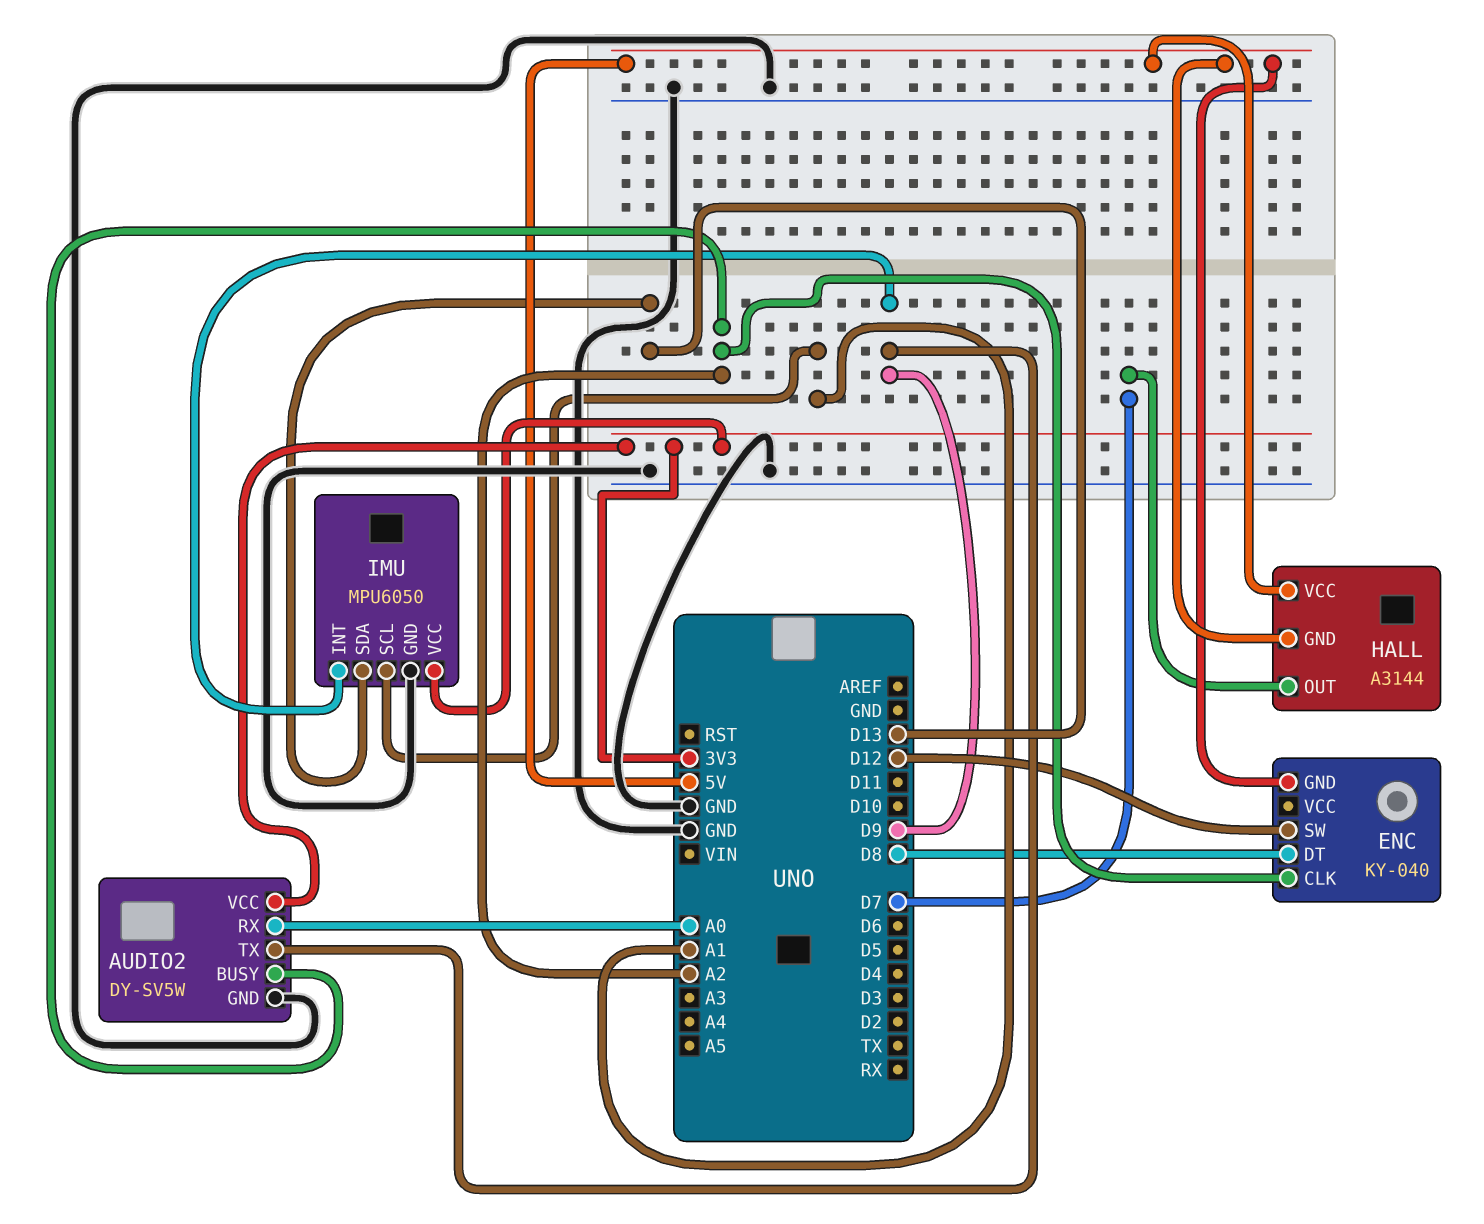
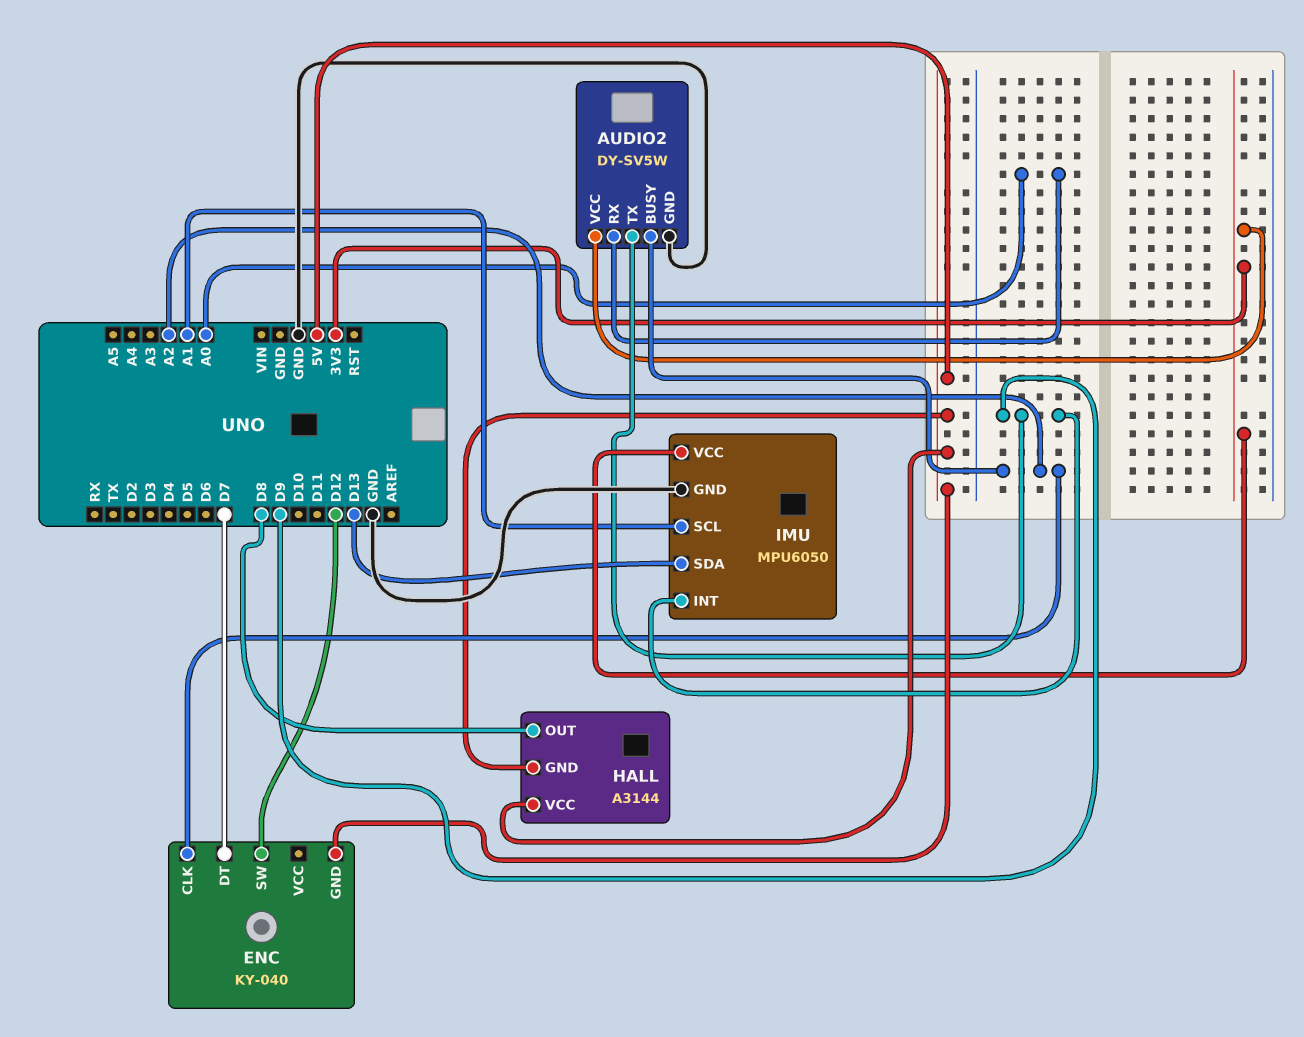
ENC pin DT: D8 -> D7
HALL pin OUT: D7 -> D8

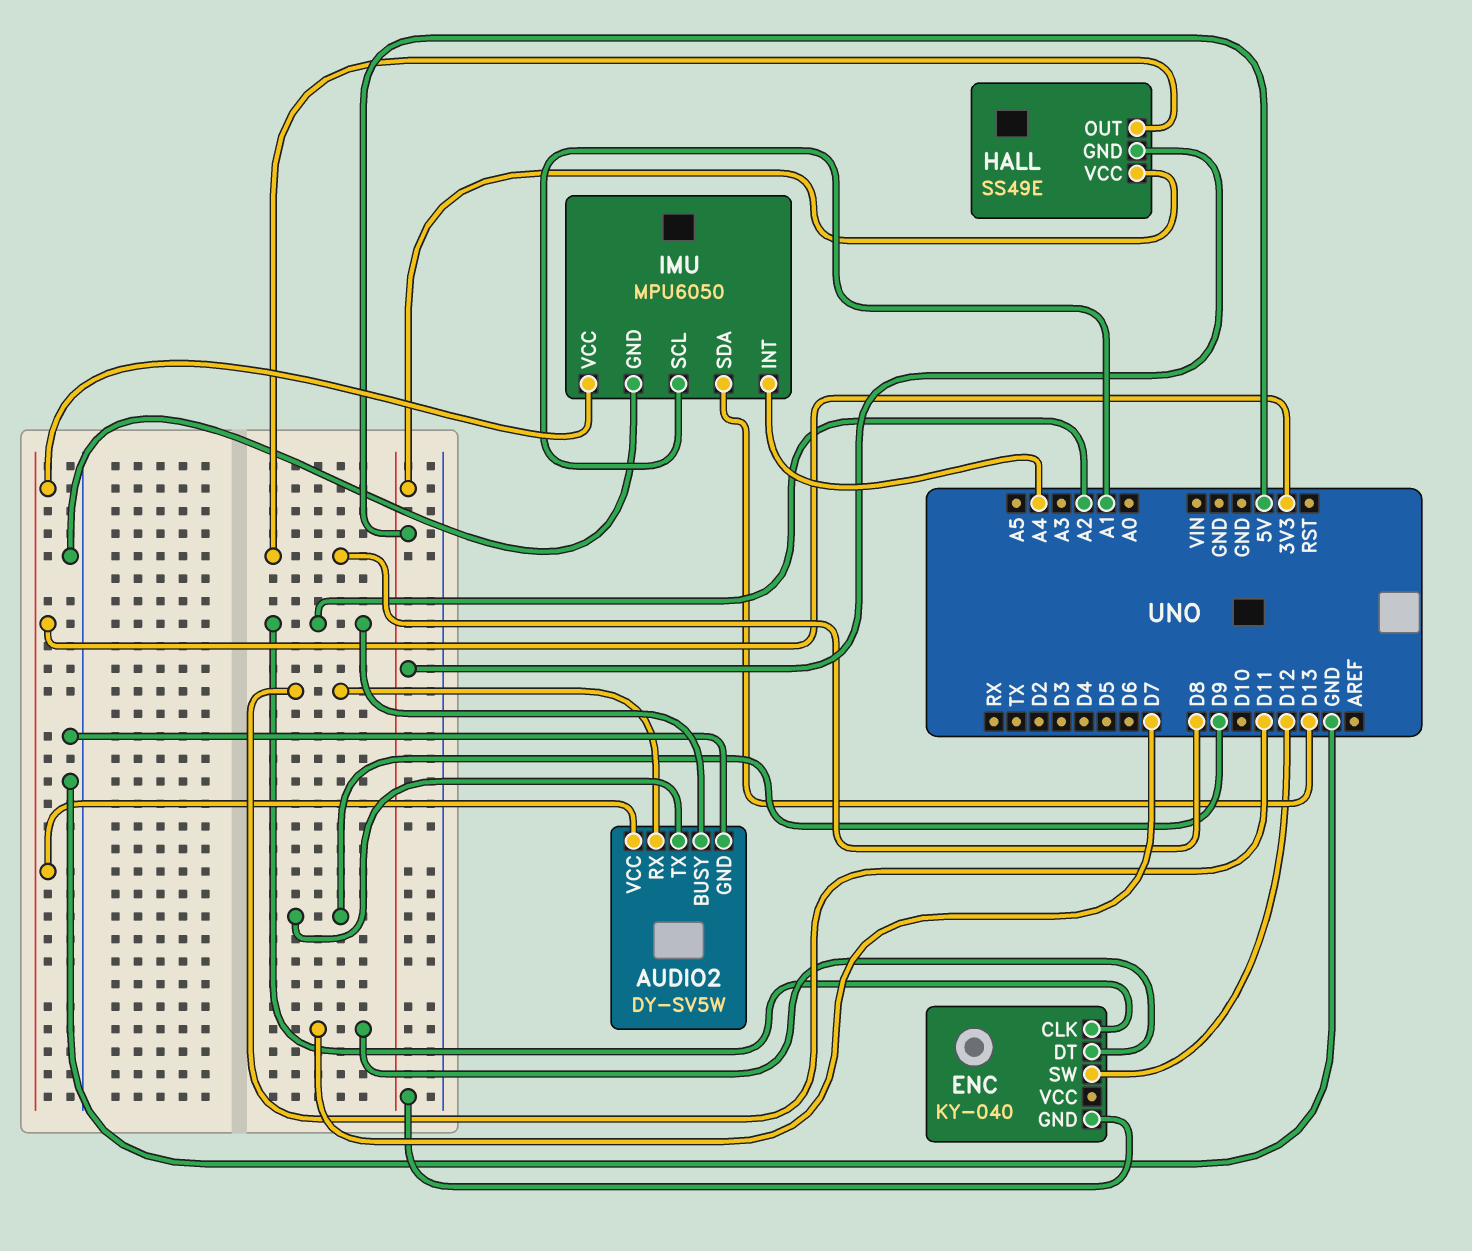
AUDIO2 pin RX: A0 -> D11
HALL: A3144 -> SS49E
IMU pin INT: D9 -> A4

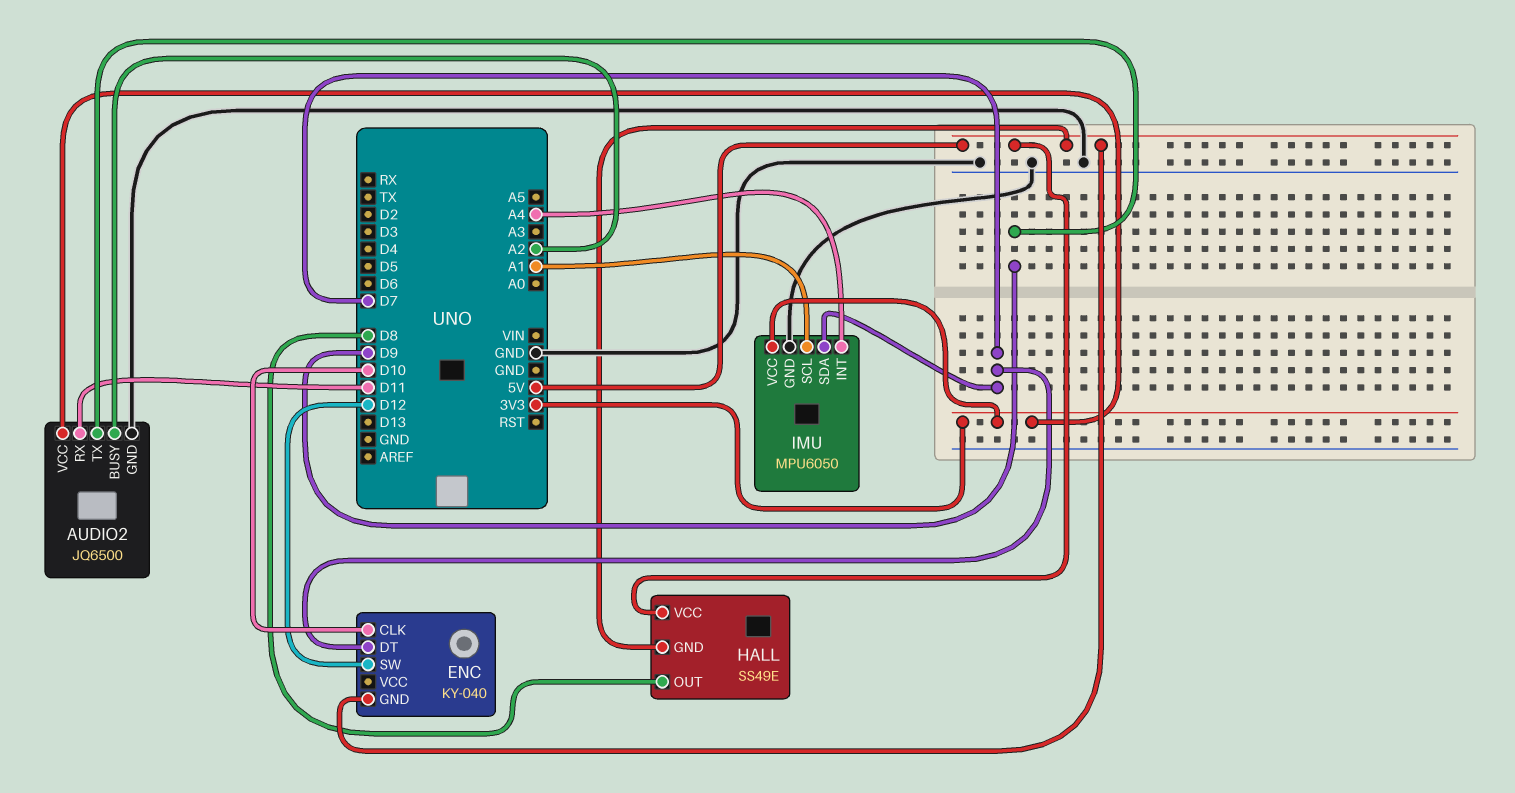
AUDIO2: DY-SV5W -> JQ6500
ENC pin CLK: A2 -> D10
IMU pin SDA: D13 -> D7

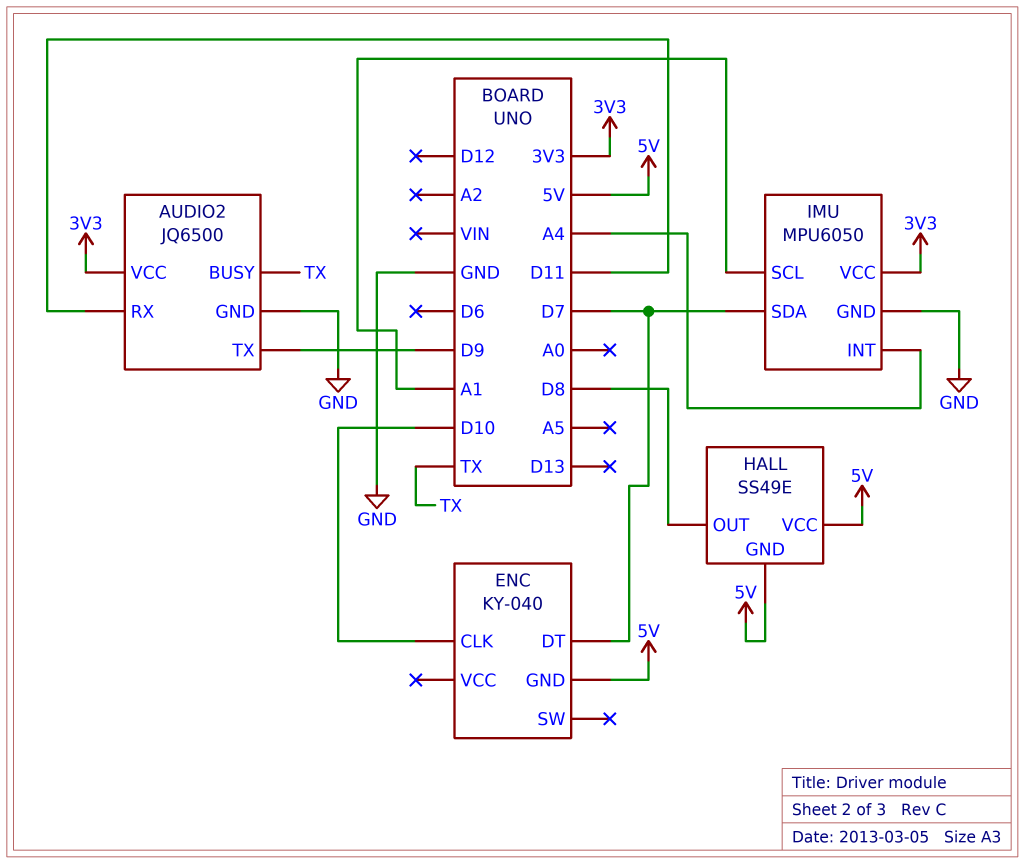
AUDIO2 pin BUSY: A2 -> TX
ENC pin SW: D12 -> none

